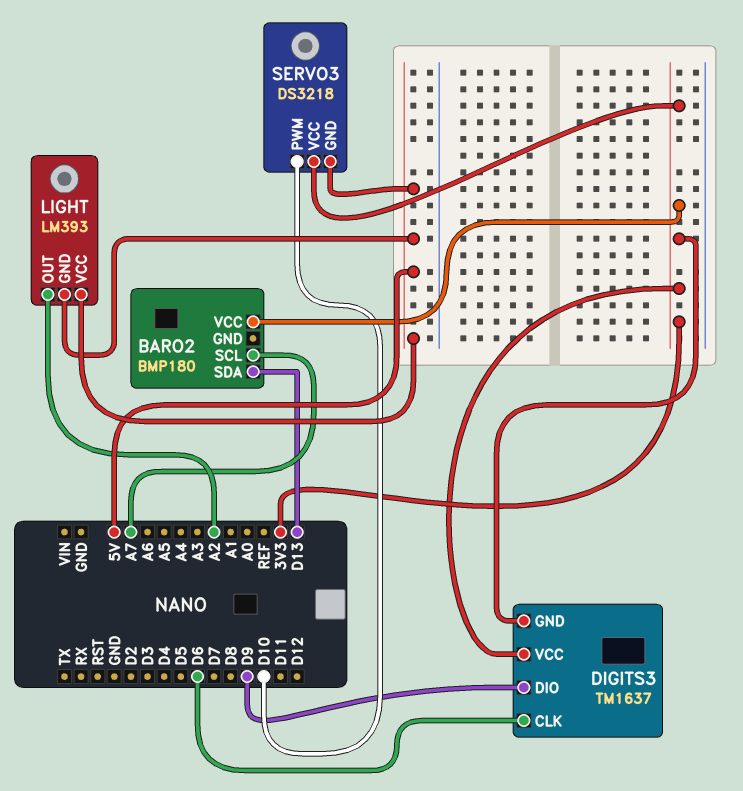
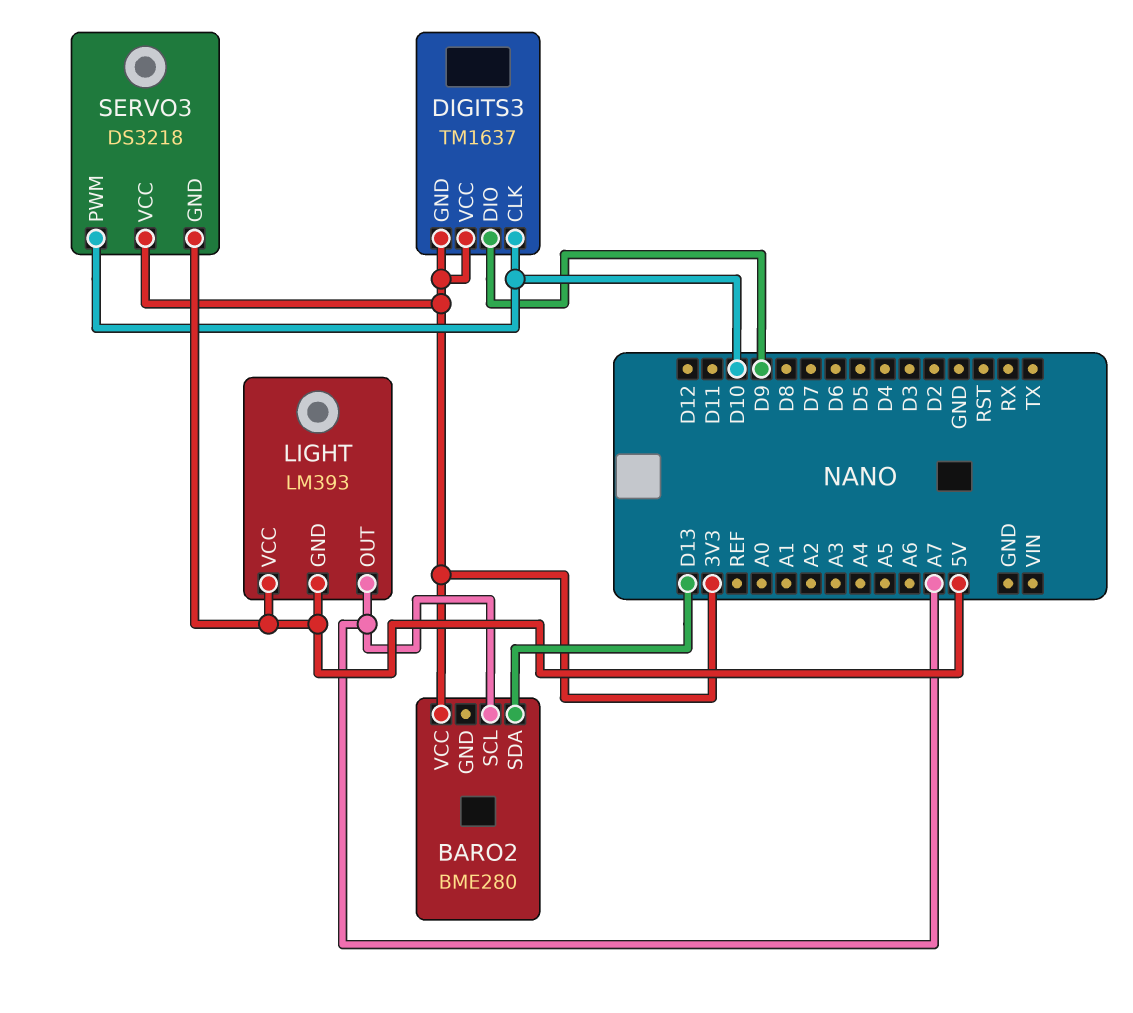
BARO2: BMP180 -> BME280
DIGITS3 pin CLK: D6 -> D10
LIGHT pin OUT: A2 -> A7

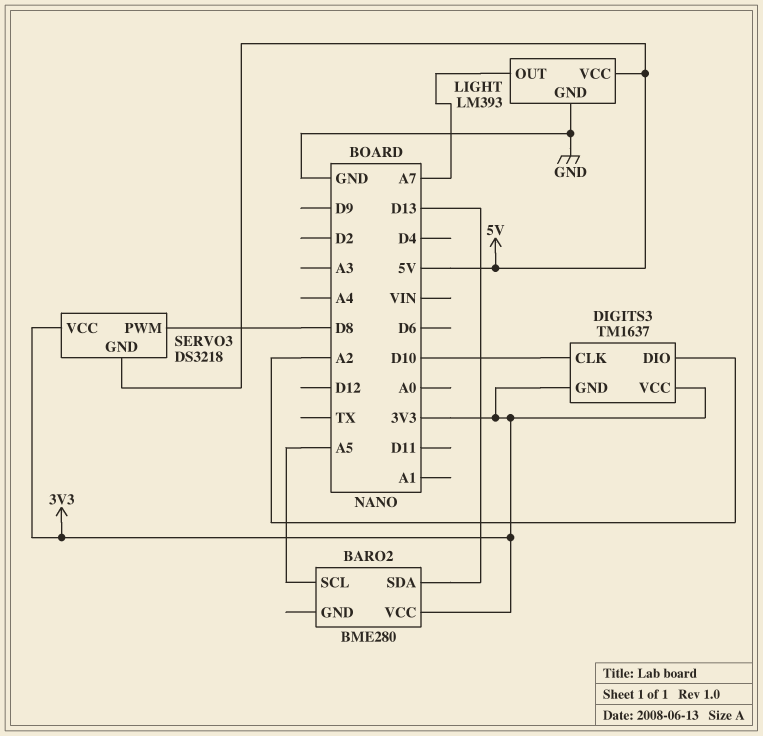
BARO2 pin SCL: A7 -> A5
DIGITS3 pin DIO: D9 -> A2
LIGHT pin GND: 5V -> GND
SERVO3 pin PWM: D10 -> D8

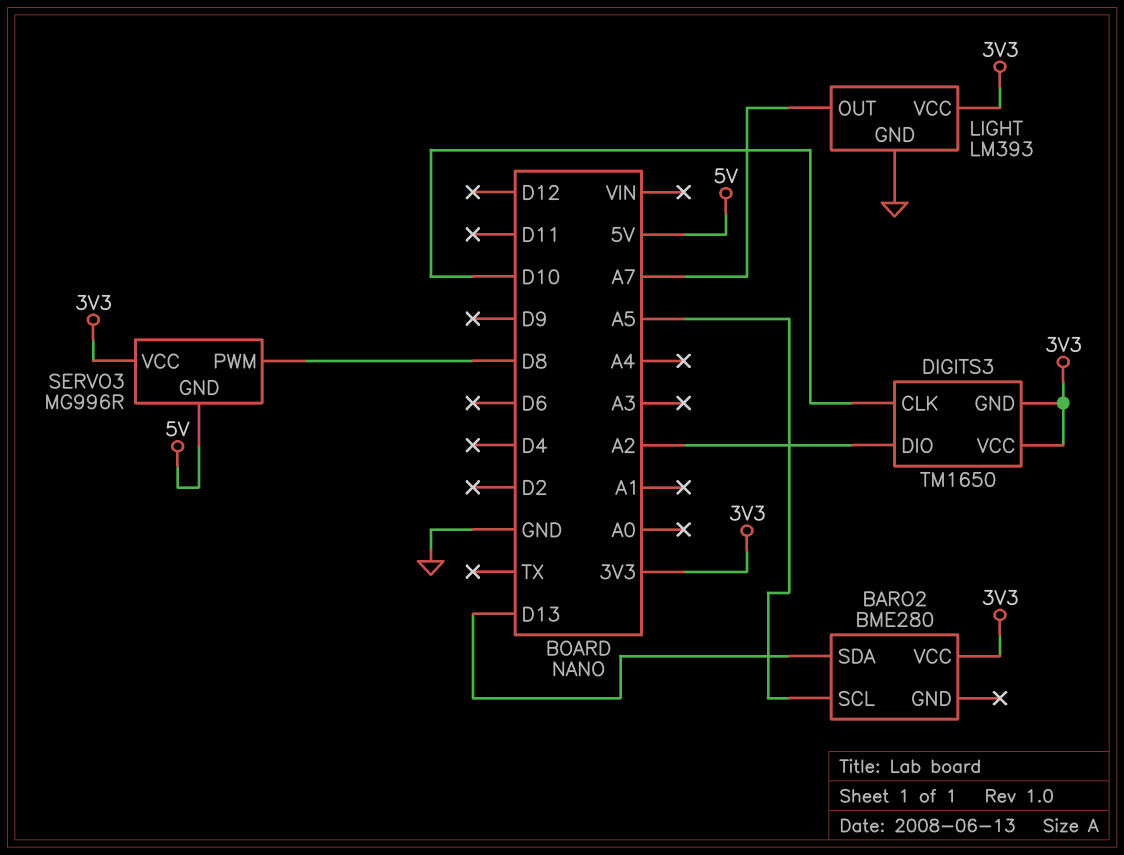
DIGITS3: TM1637 -> TM1650
LIGHT pin VCC: 5V -> 3V3
SERVO3: DS3218 -> MG996R

